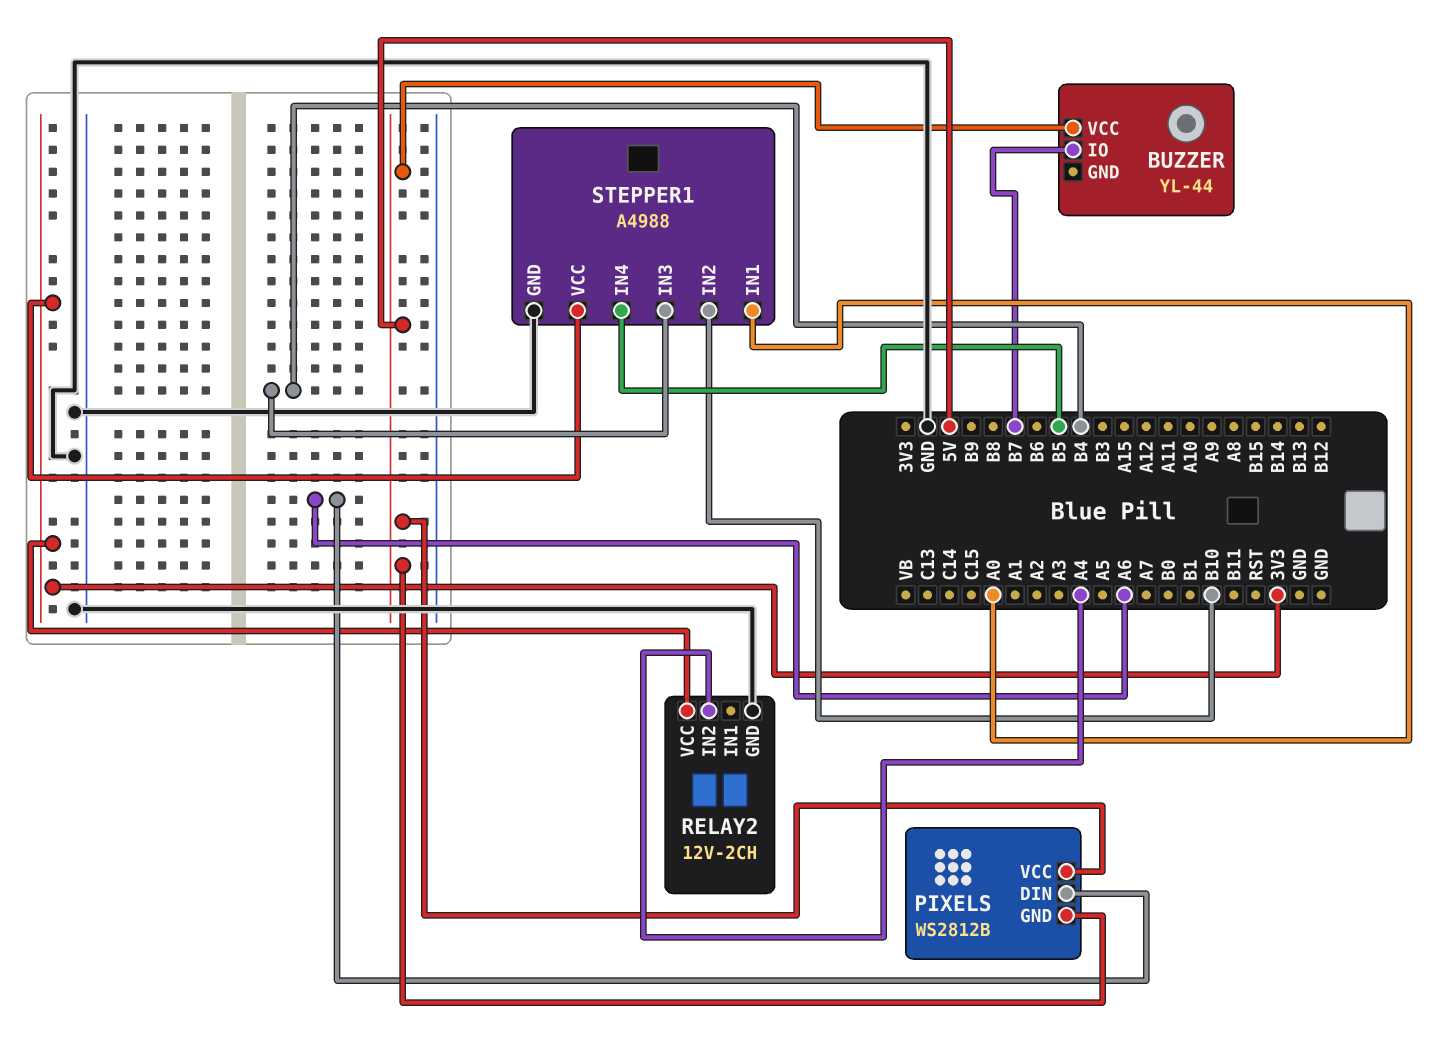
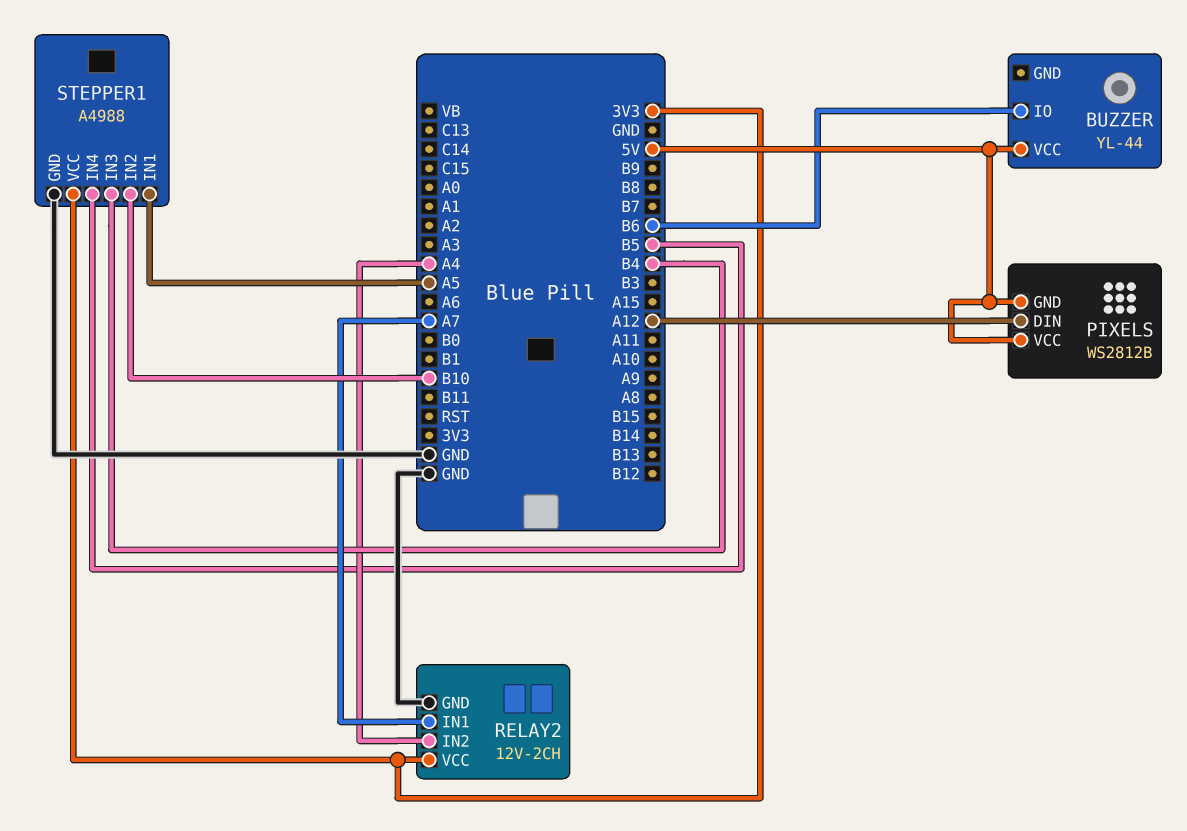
BUZZER pin IO: B7 -> B6
PIXELS pin DIN: A6 -> A12
RELAY2 pin IN1: none -> A7
STEPPER1 pin IN1: A0 -> A5

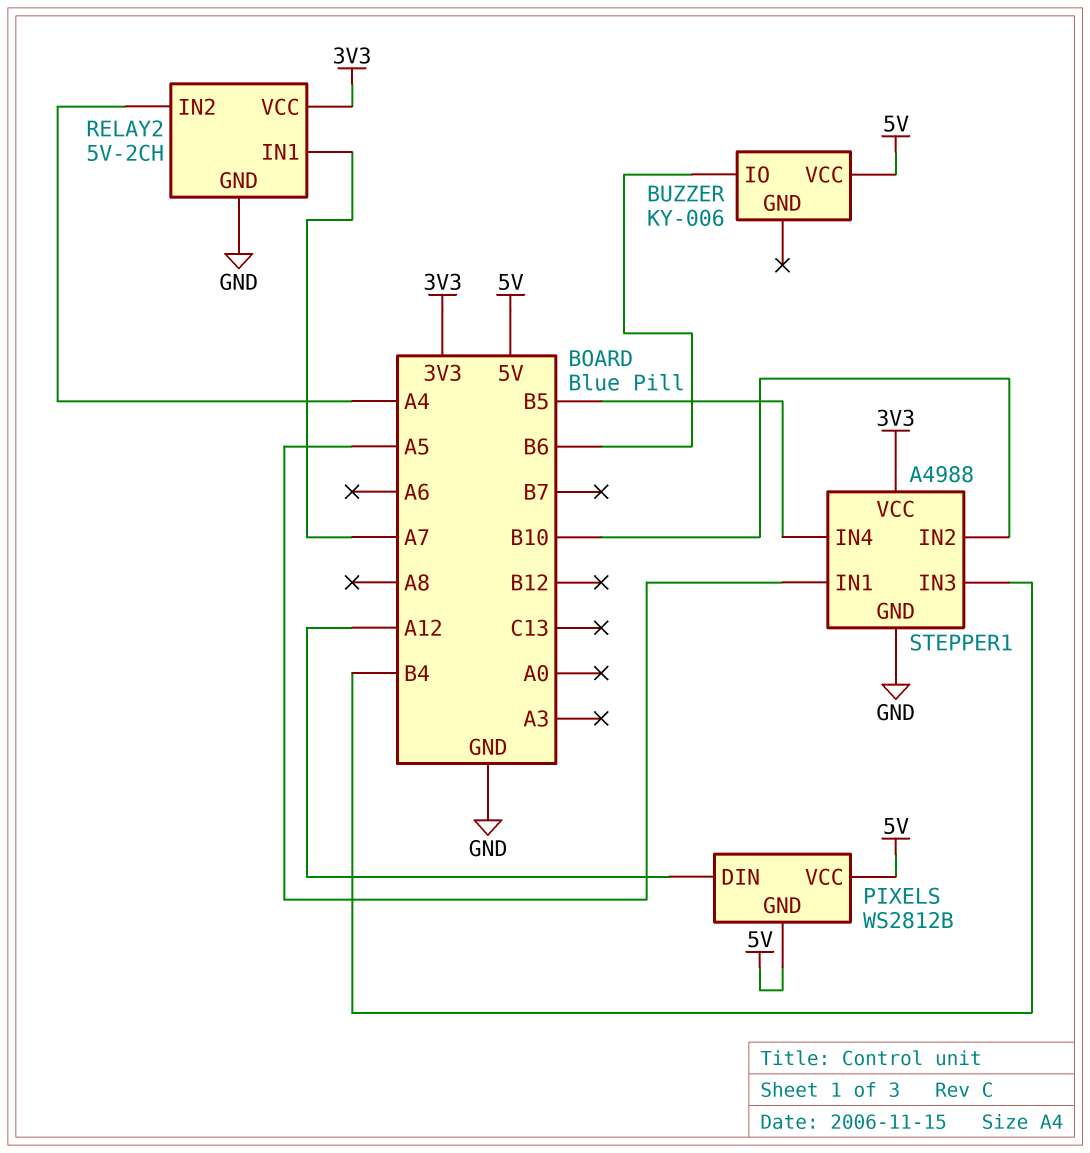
BUZZER: YL-44 -> KY-006
RELAY2: 12V-2CH -> 5V-2CH

